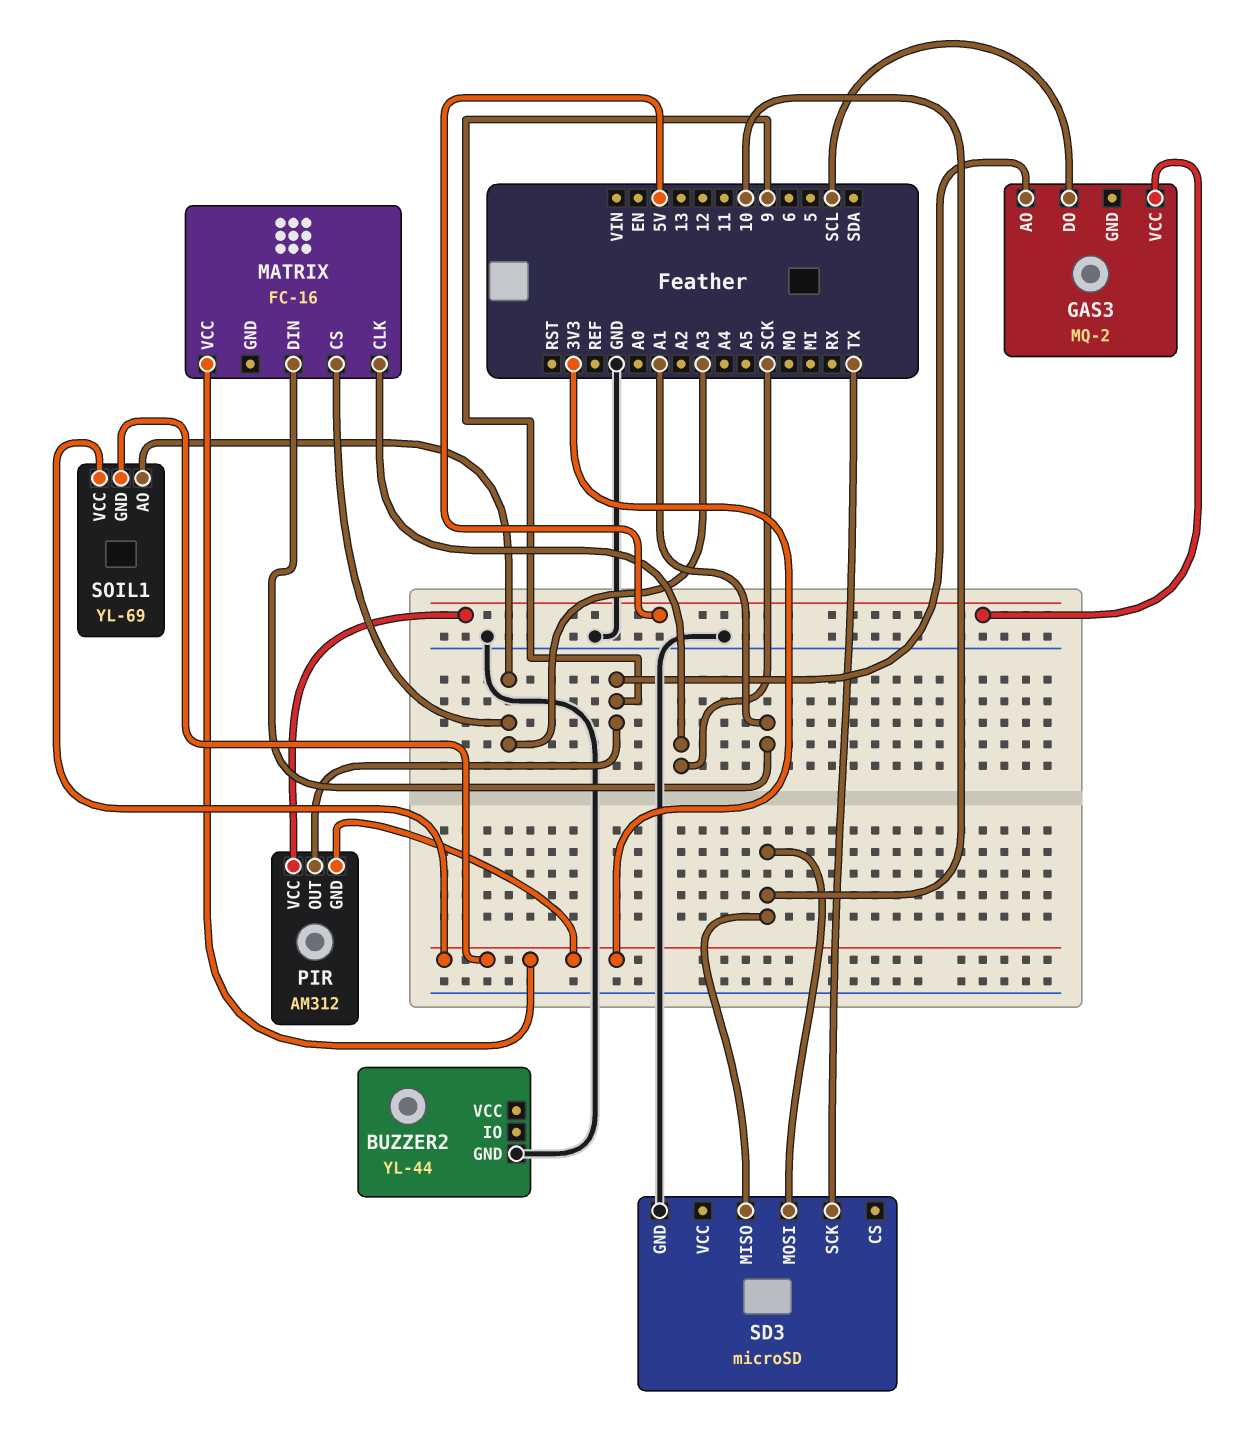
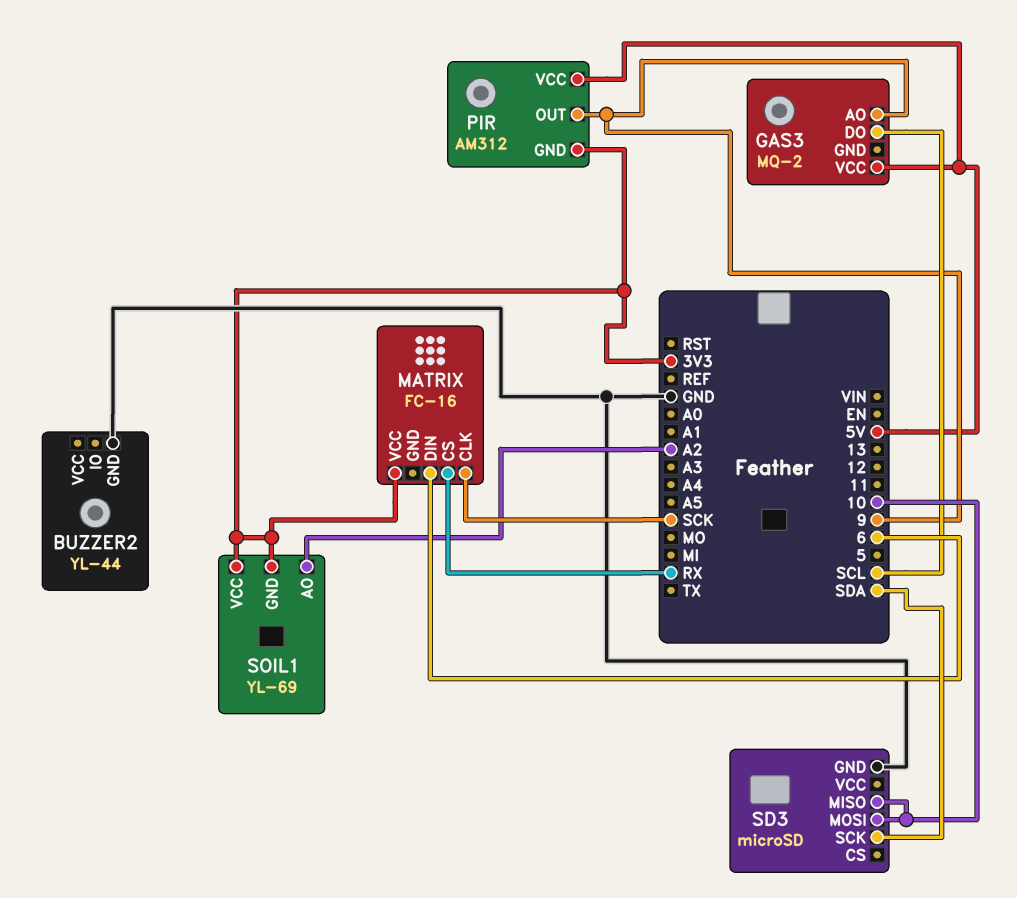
MATRIX pin CS: A3 -> RX
MATRIX pin DIN: A1 -> 6
SD3 pin SCK: TX -> SDA
SOIL1 pin AO: A3 -> A2

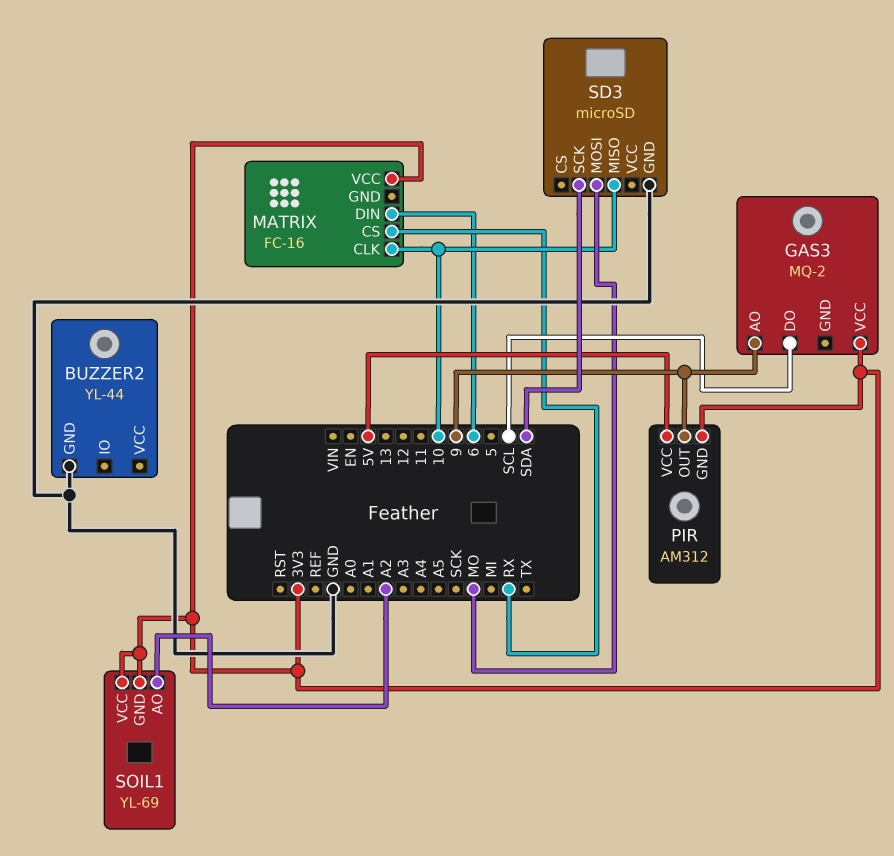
GAS3 pin VCC: 5V -> 3V3
MATRIX pin CLK: SCK -> 10
SD3 pin MOSI: 10 -> MO

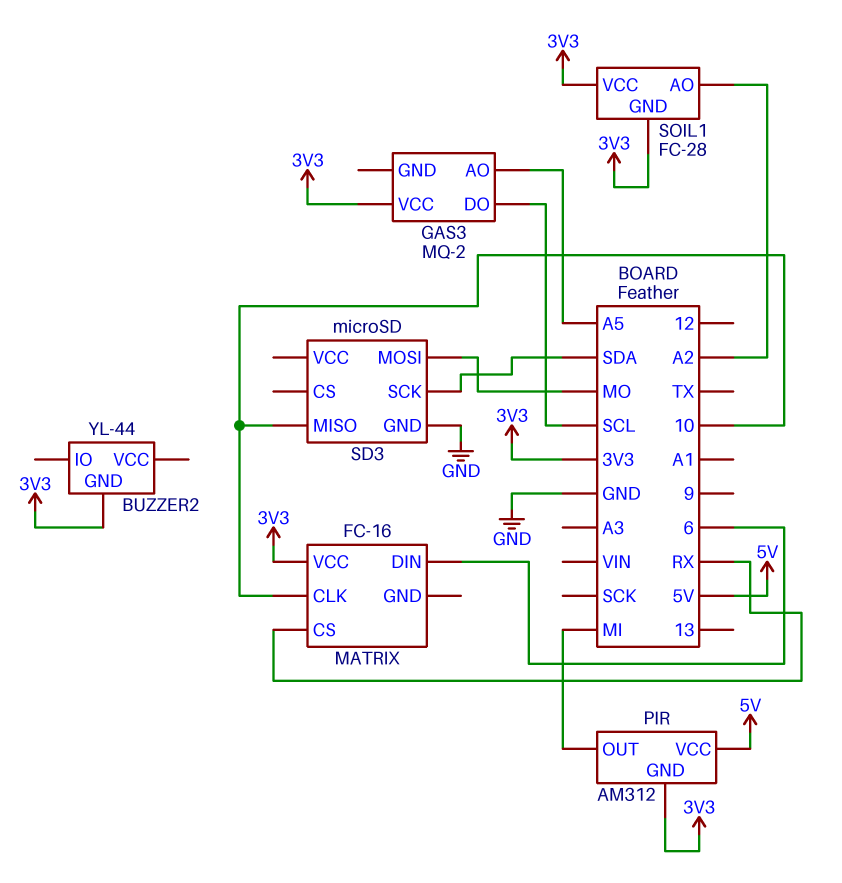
BUZZER2 pin GND: GND -> 3V3
GAS3 pin AO: 9 -> A5
PIR pin OUT: 9 -> MI
SOIL1: YL-69 -> FC-28

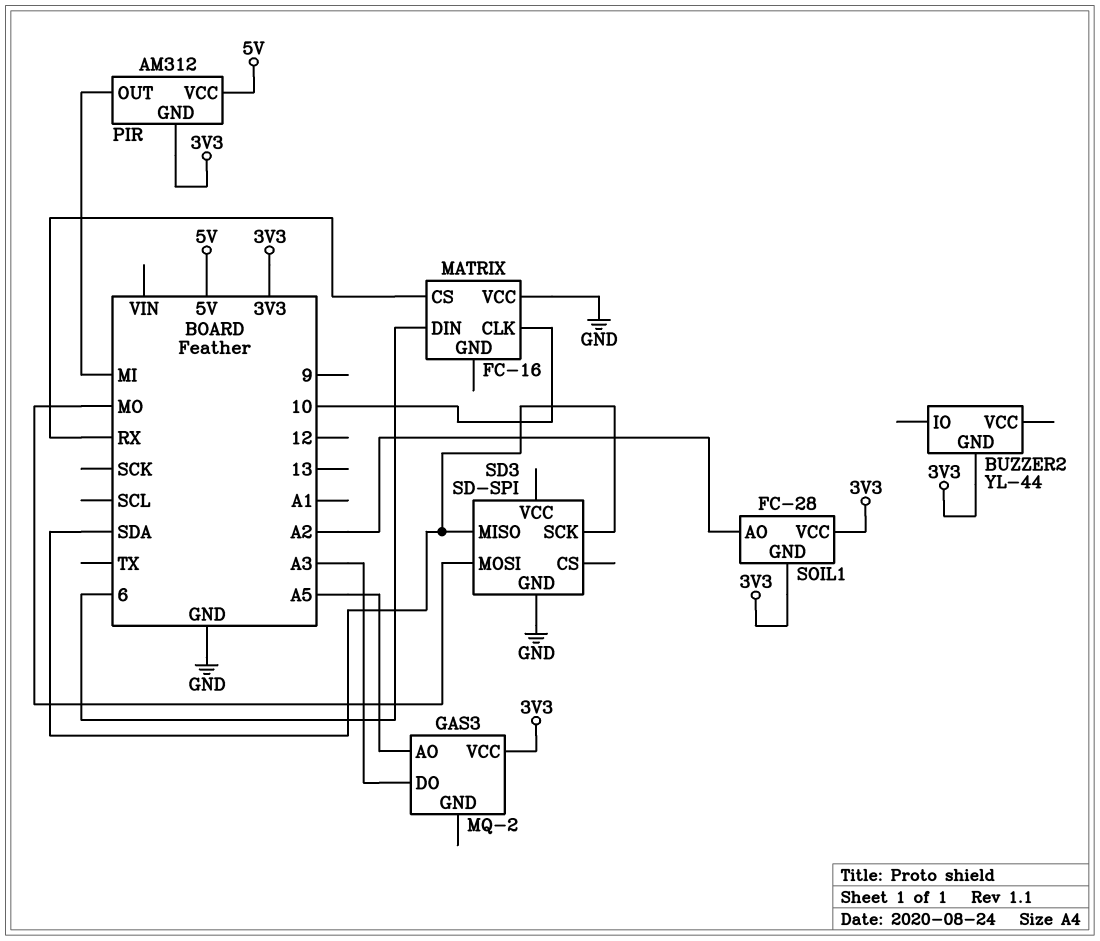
GAS3 pin DO: SCL -> A3
MATRIX pin VCC: 3V3 -> GND
SD3: microSD -> SD-SPI
SD3 pin MISO: 10 -> SDA

